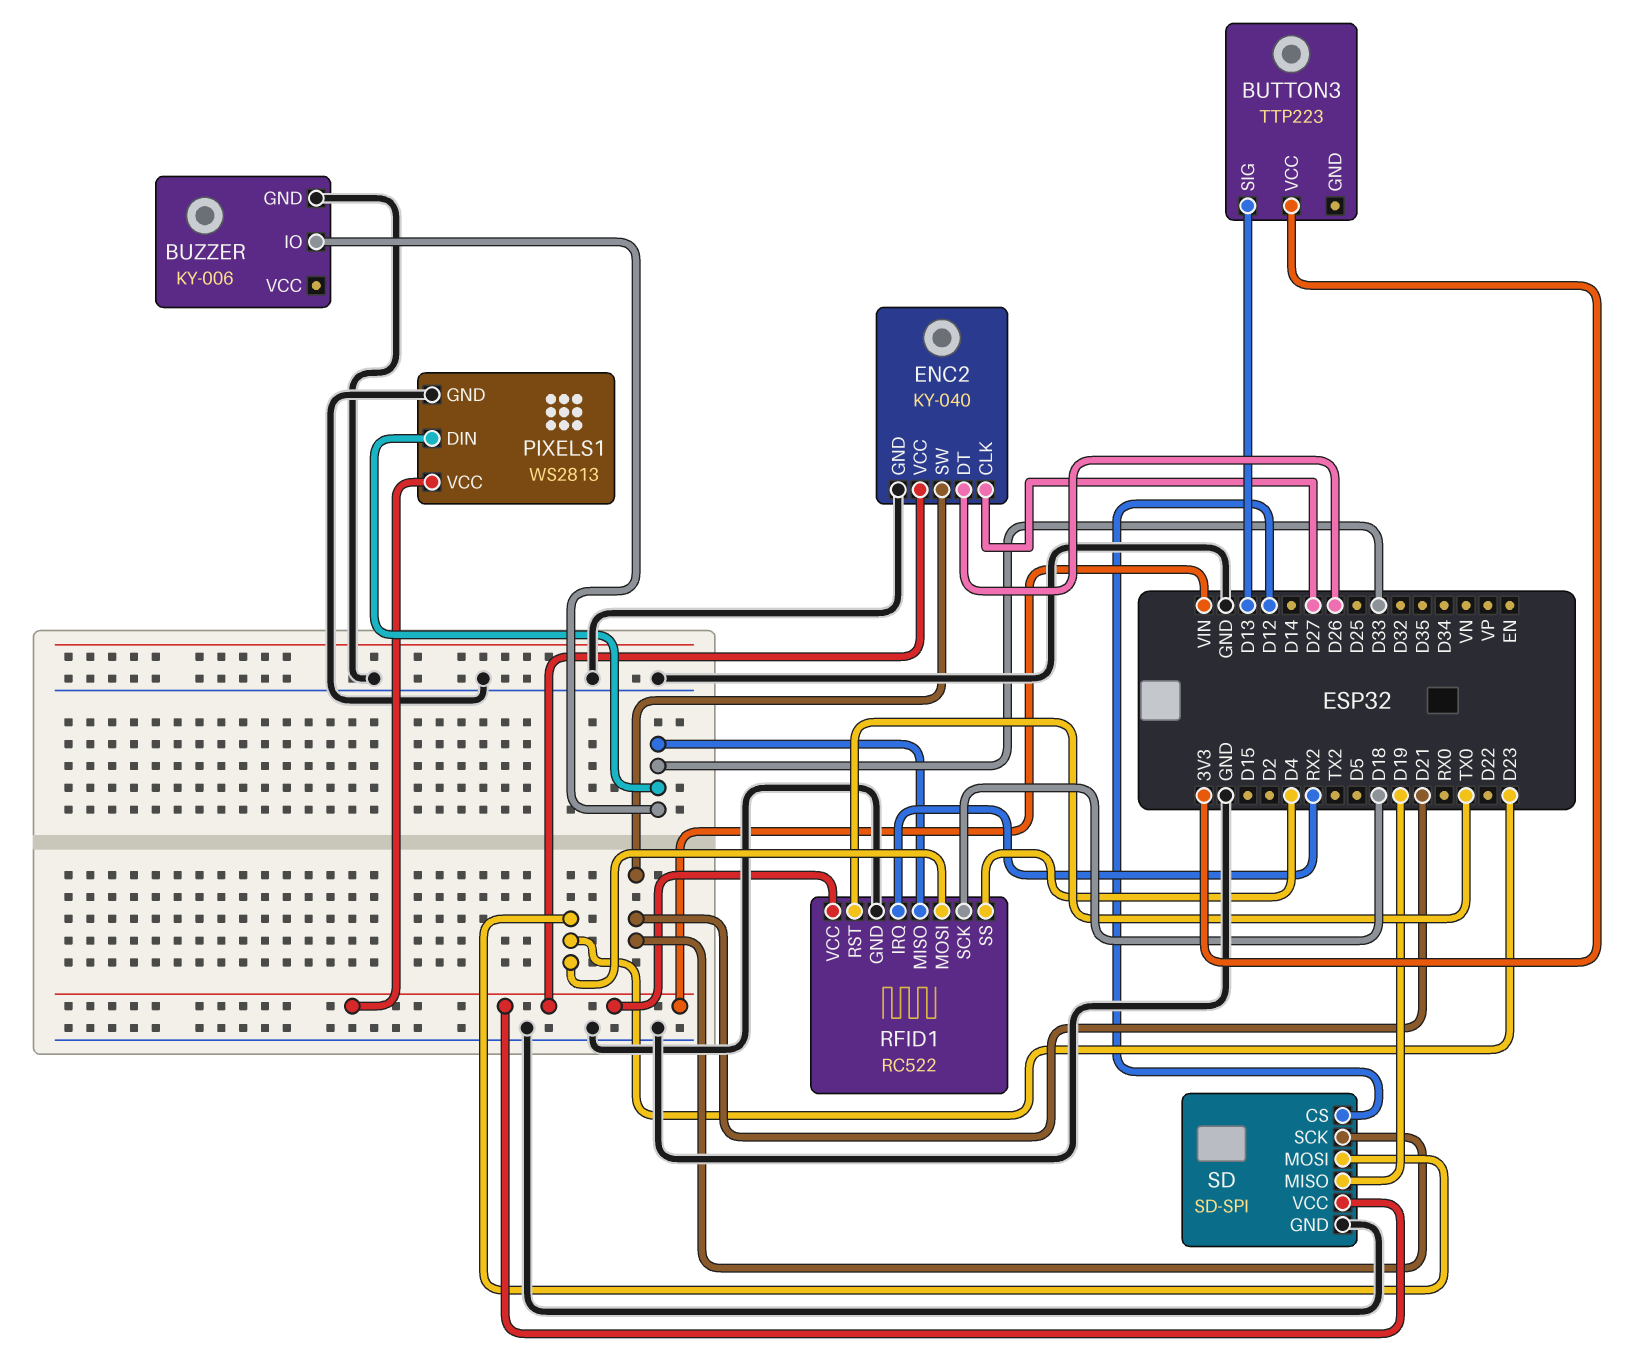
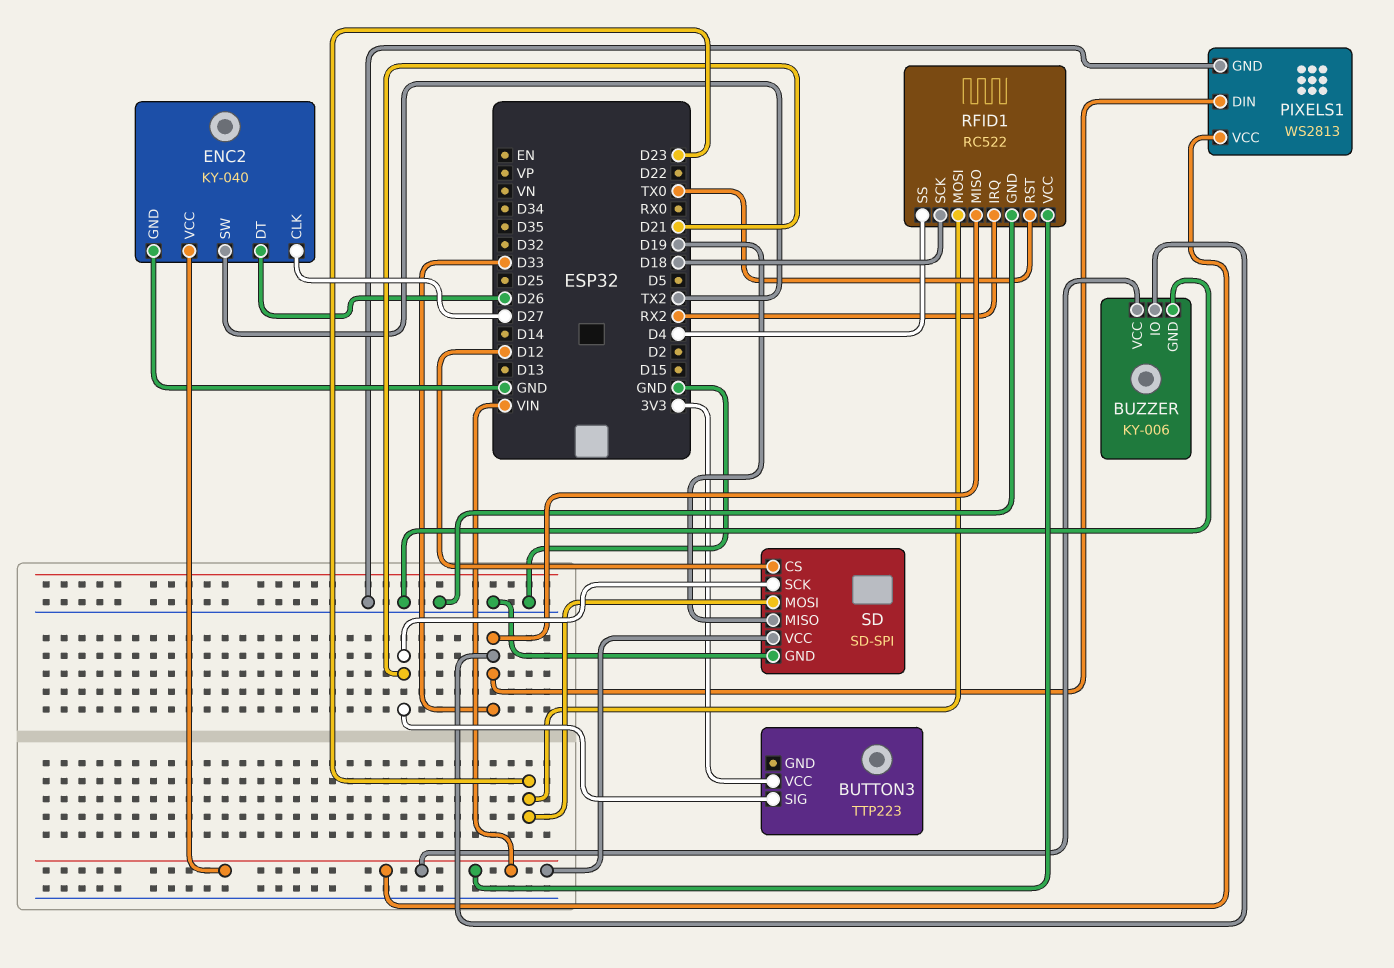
BUTTON3 pin SIG: D13 -> D21
BUZZER pin VCC: none -> VIN
ENC2 pin SW: D21 -> TX2

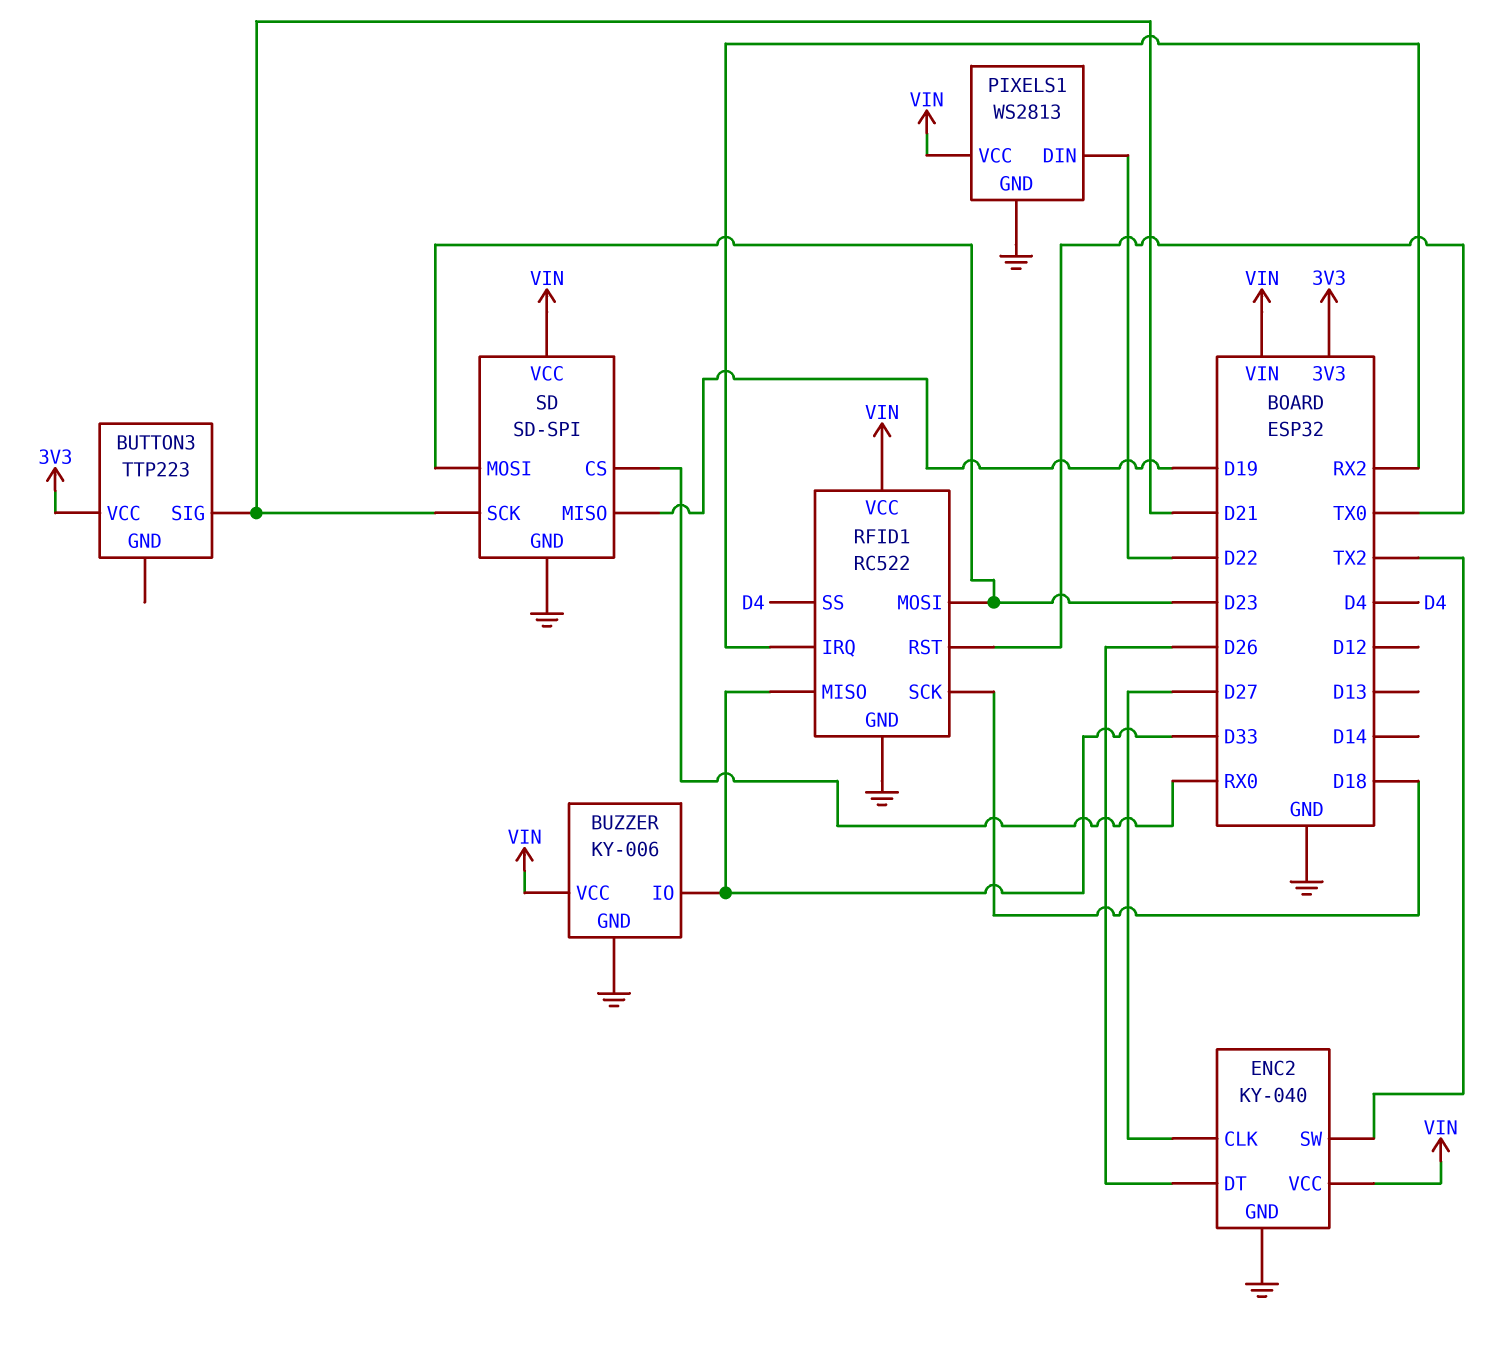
PIXELS1 pin DIN: D33 -> D22
SD pin CS: D12 -> RX0

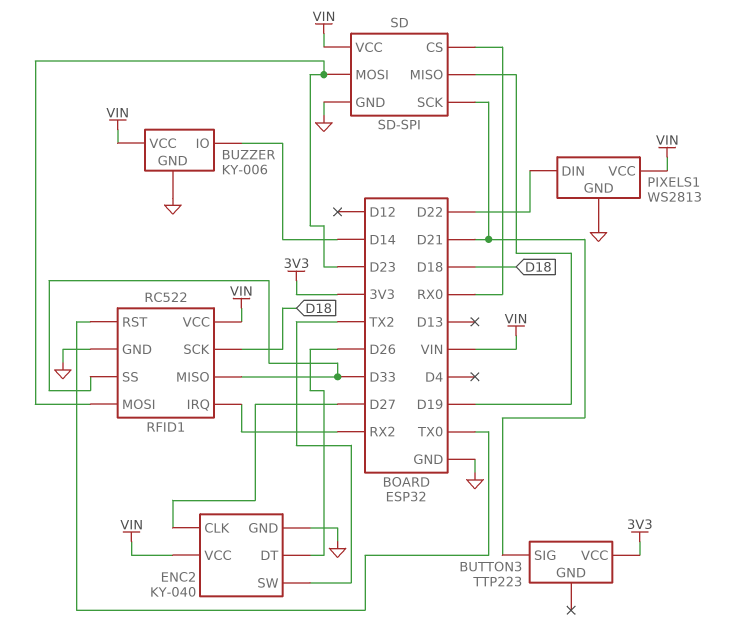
BUZZER pin IO: D33 -> D14
RFID1 pin SS: D4 -> D33

